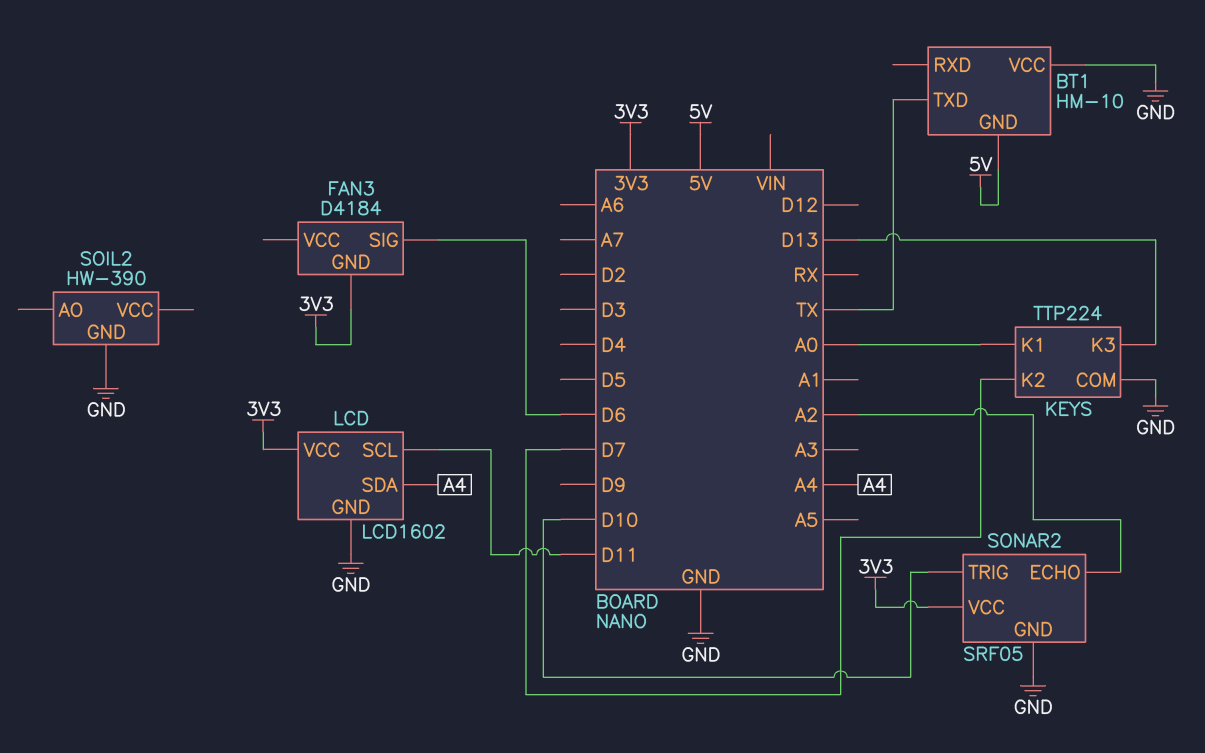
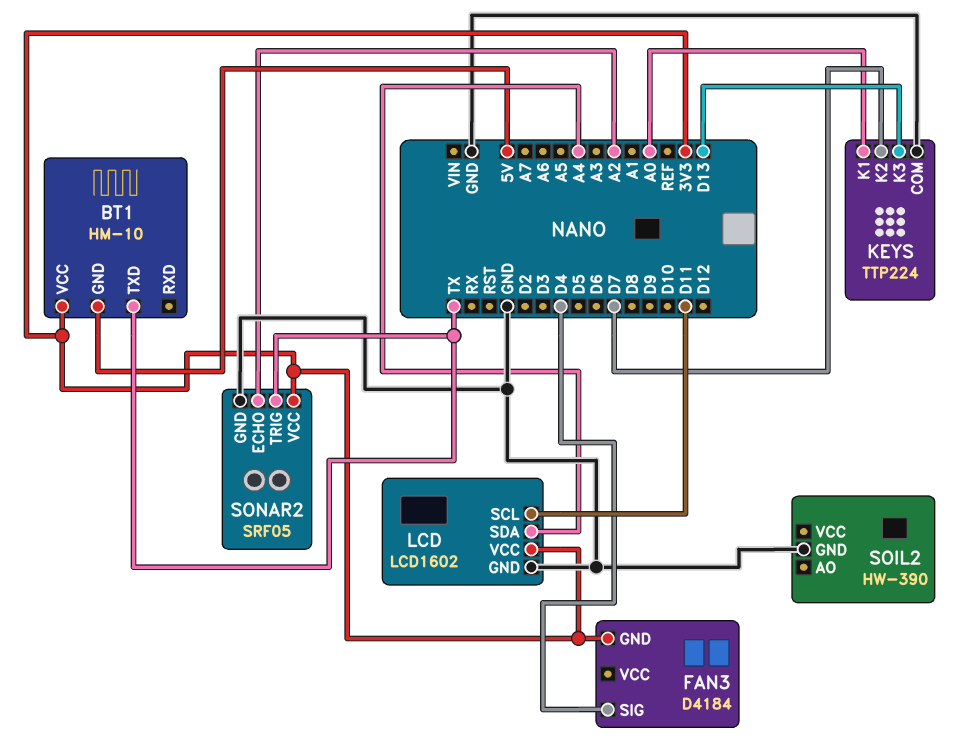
BT1 pin VCC: GND -> 3V3
FAN3 pin SIG: D6 -> D4
SONAR2 pin TRIG: D10 -> TX

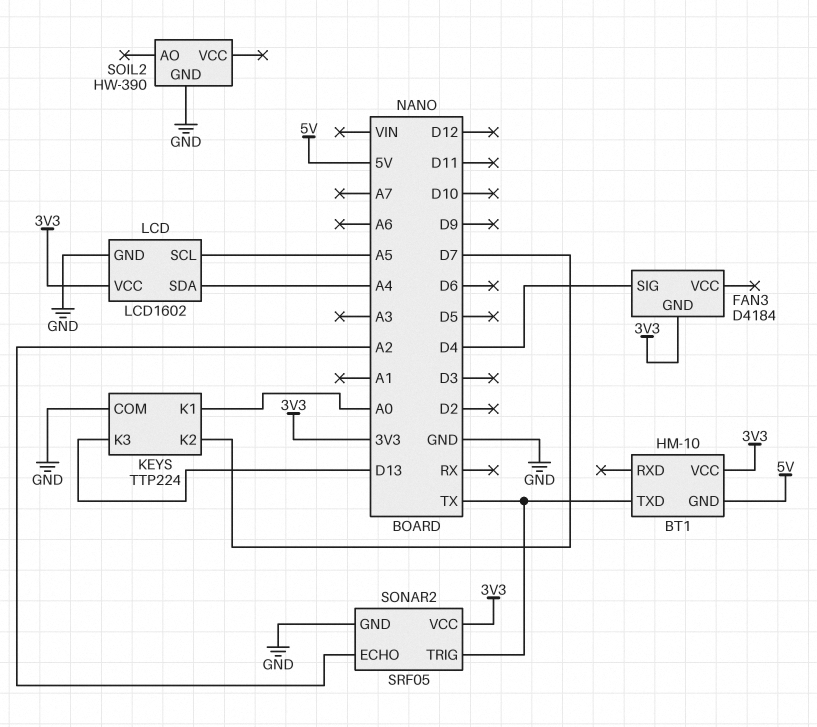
LCD pin SCL: D11 -> A5

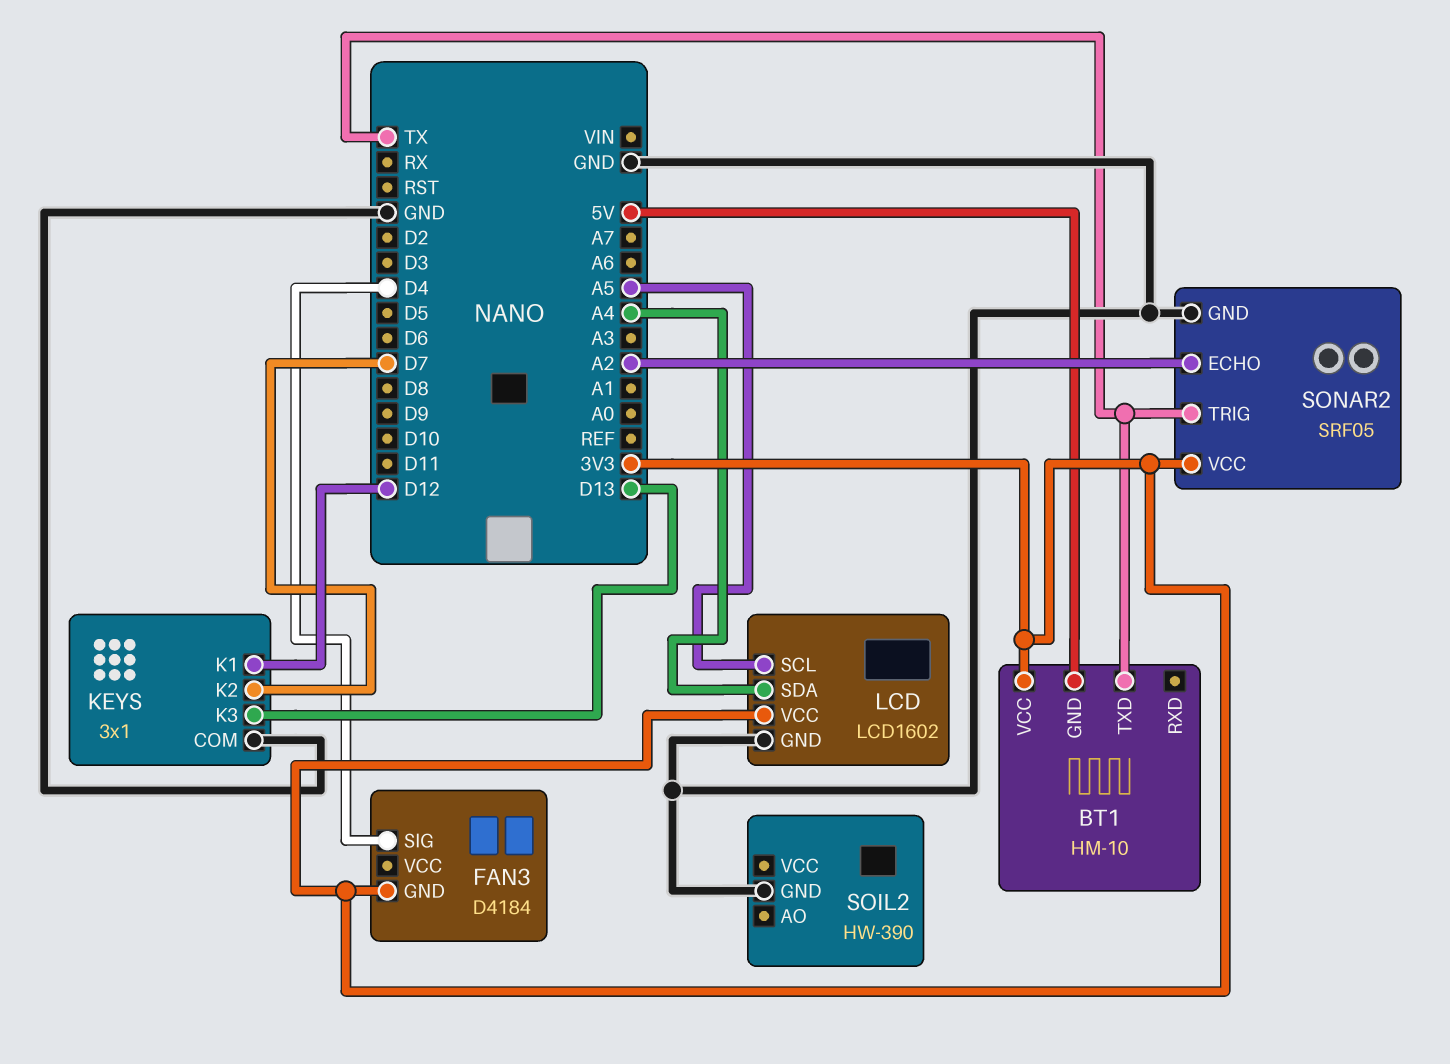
KEYS: TTP224 -> 3x1
KEYS pin K1: A0 -> D12

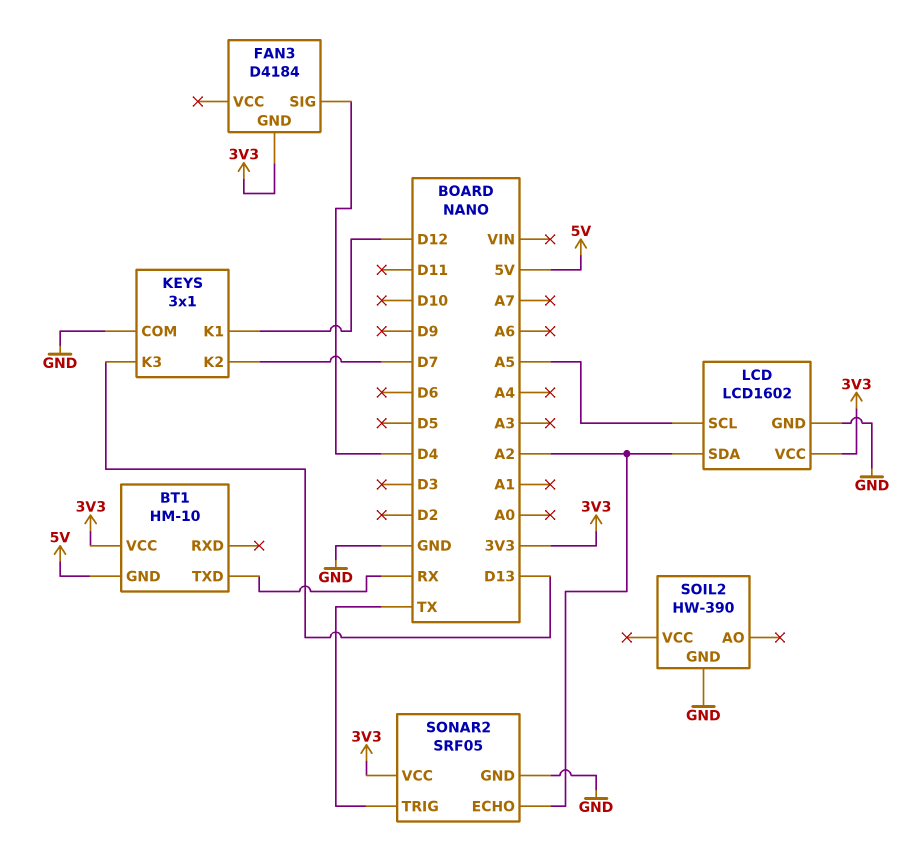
BT1 pin TXD: TX -> RX
LCD pin SDA: A4 -> A2

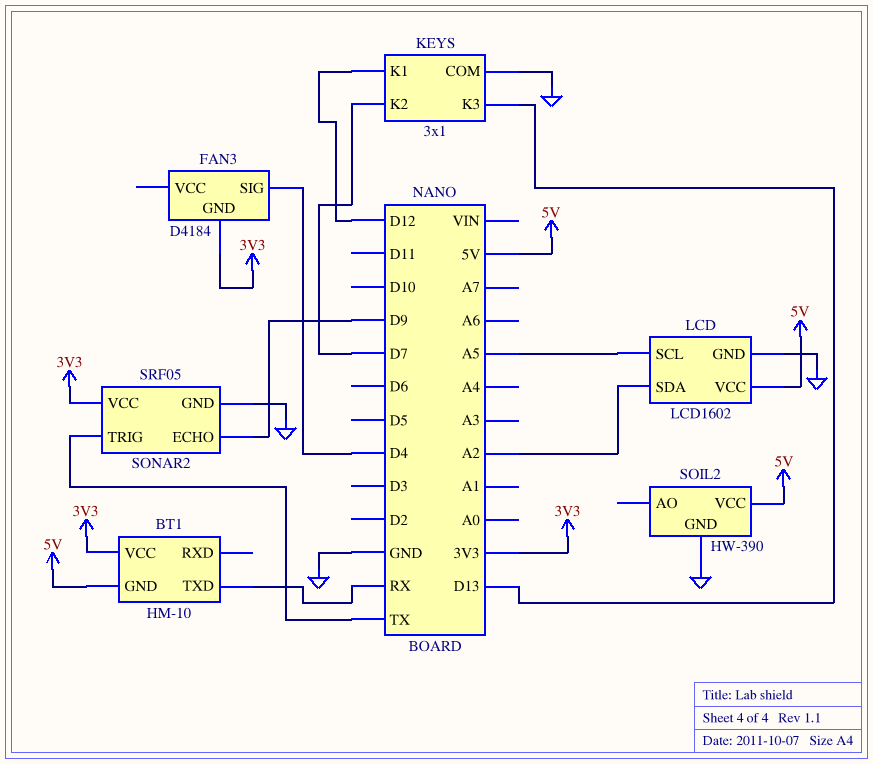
LCD pin VCC: 3V3 -> 5V
SOIL2 pin VCC: none -> 5V
SONAR2 pin ECHO: A2 -> D9

